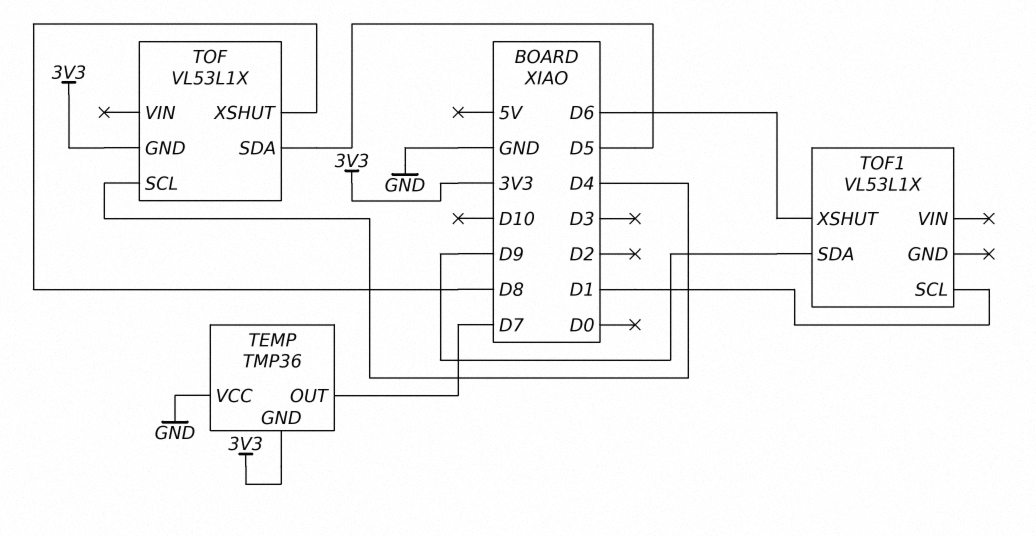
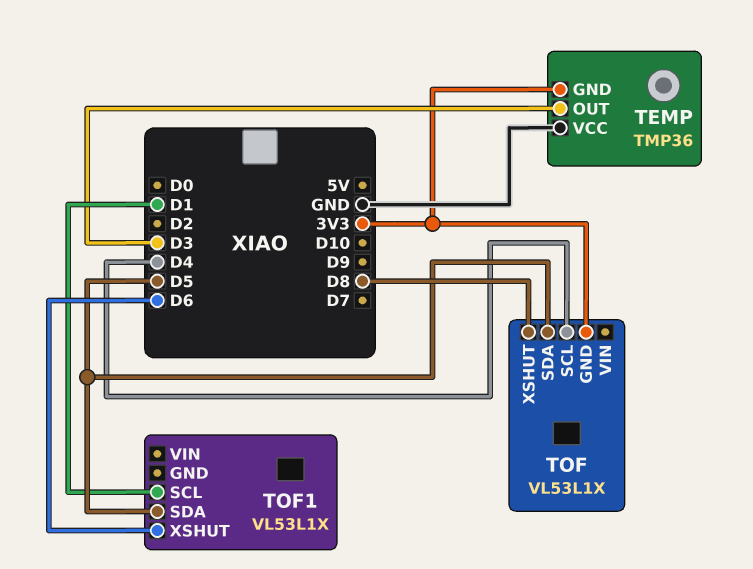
TEMP pin OUT: D7 -> D3
TOF1 pin SDA: D9 -> D5

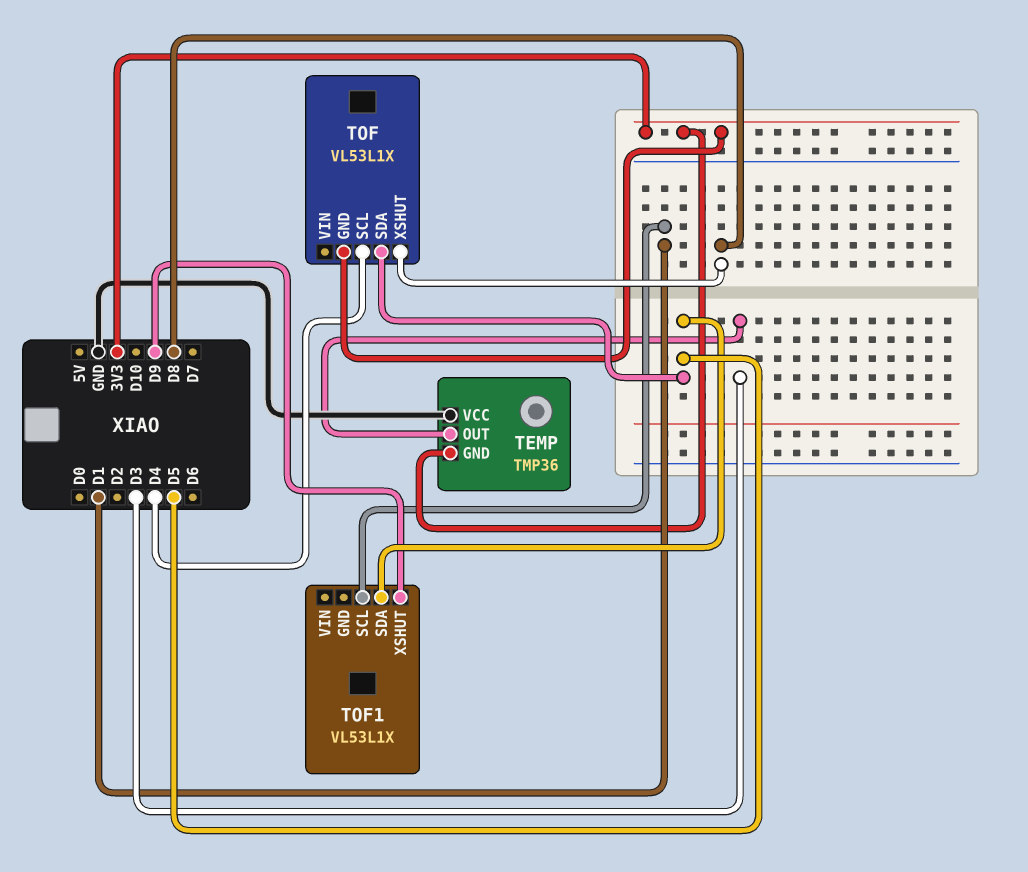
TOF1 pin XSHUT: D6 -> D9

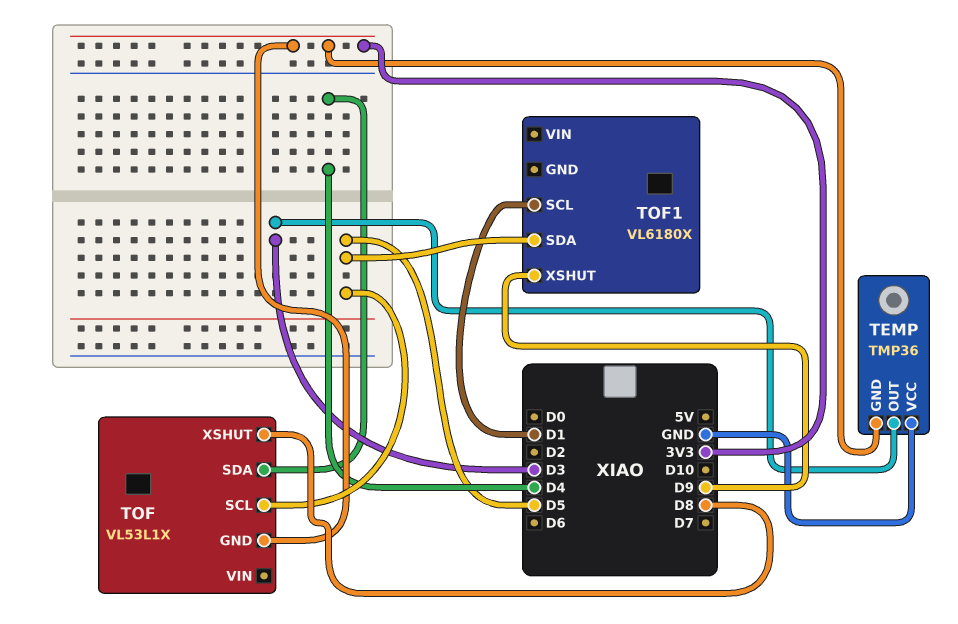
TOF pin SCL: D4 -> D5
TOF pin SDA: D5 -> D4
TOF1: VL53L1X -> VL6180X

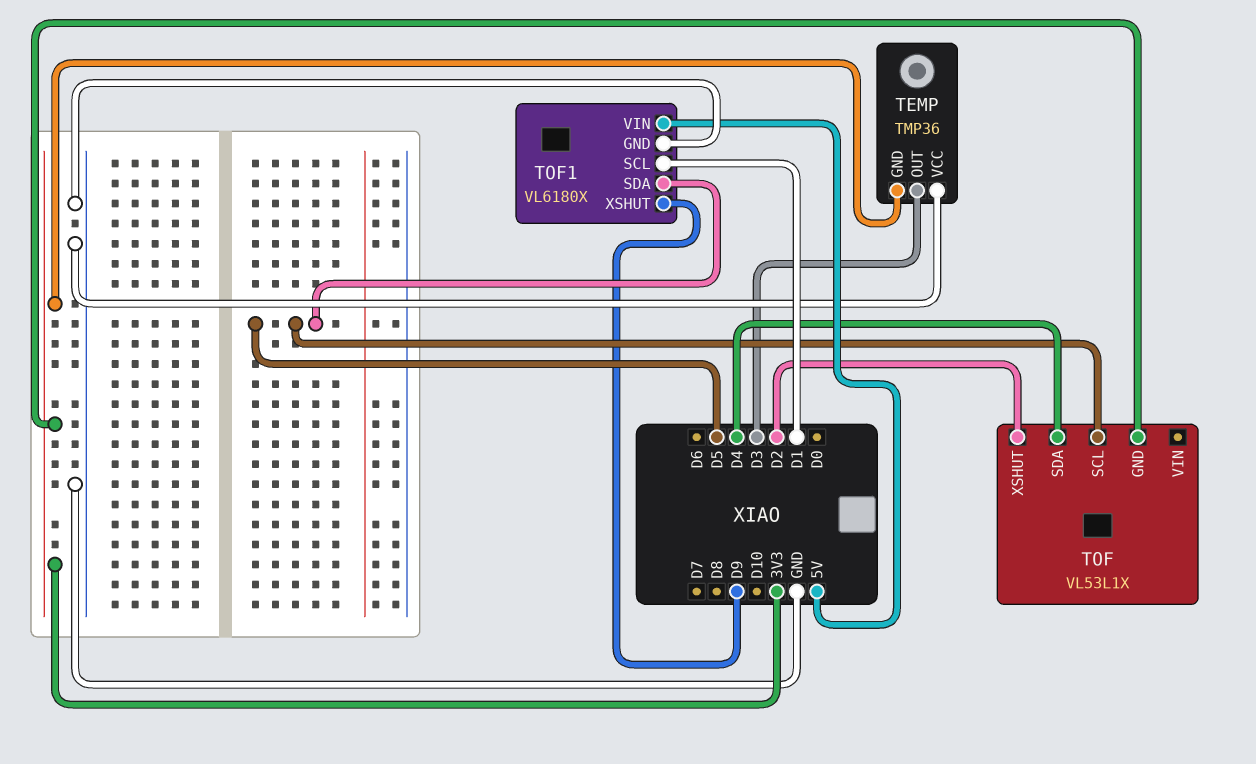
TOF pin XSHUT: D8 -> D2
TOF1 pin GND: none -> GND
TOF1 pin VIN: none -> 5V

